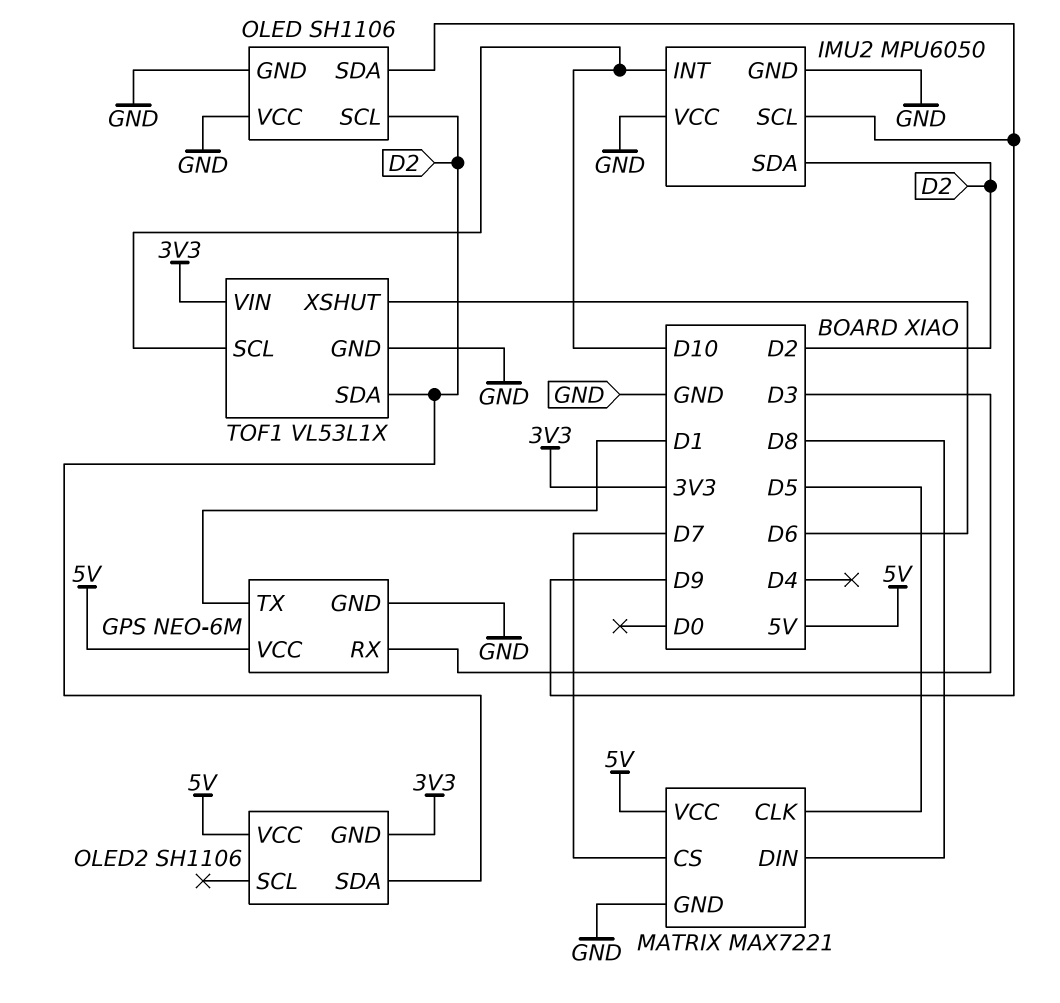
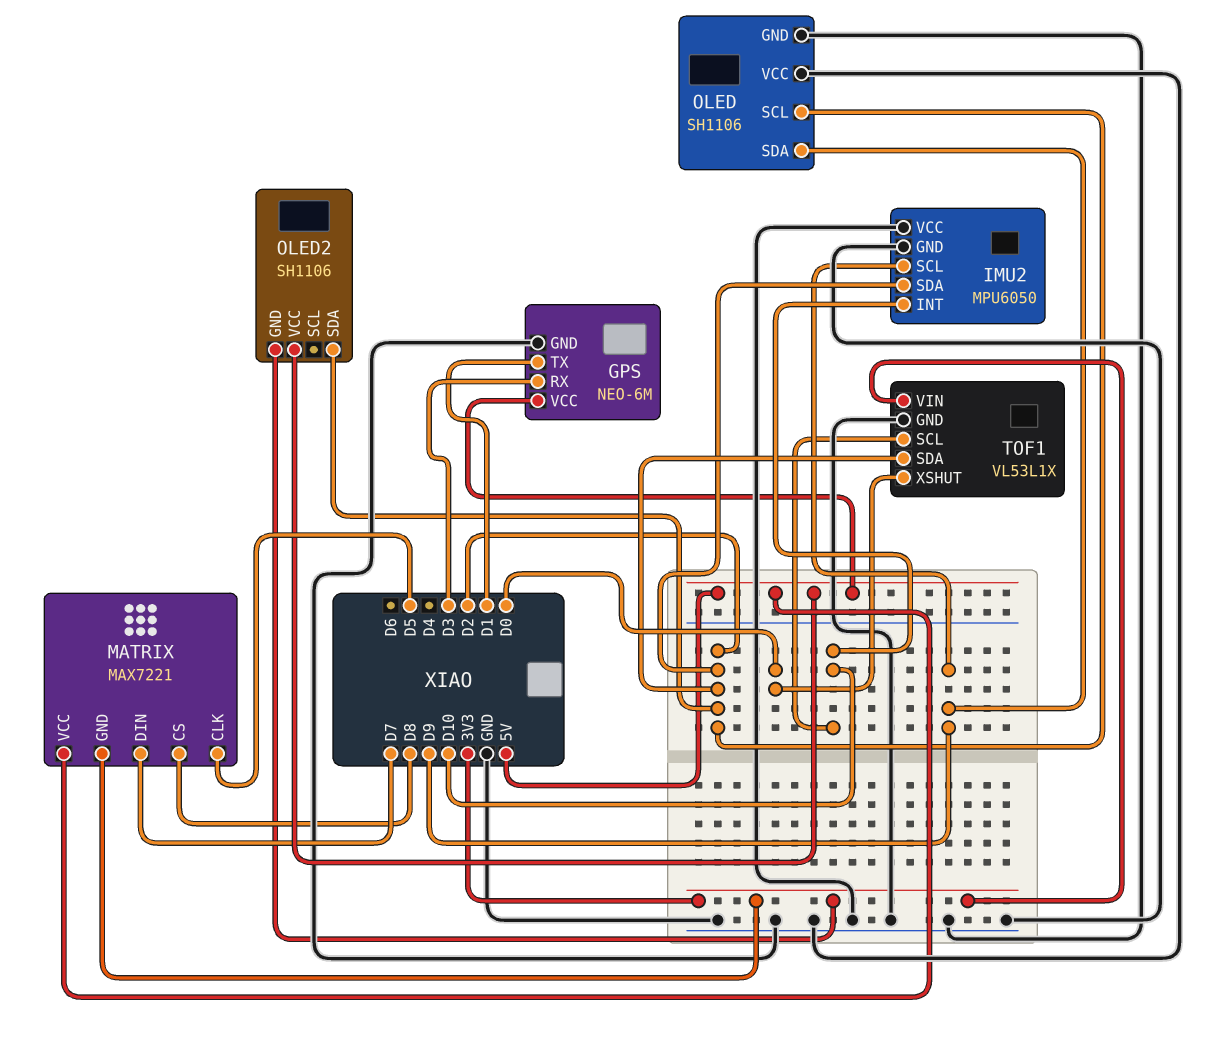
MATRIX pin CS: D7 -> D8
MATRIX pin DIN: D8 -> D7
MATRIX pin GND: GND -> 3V3
TOF1 pin XSHUT: D6 -> D0

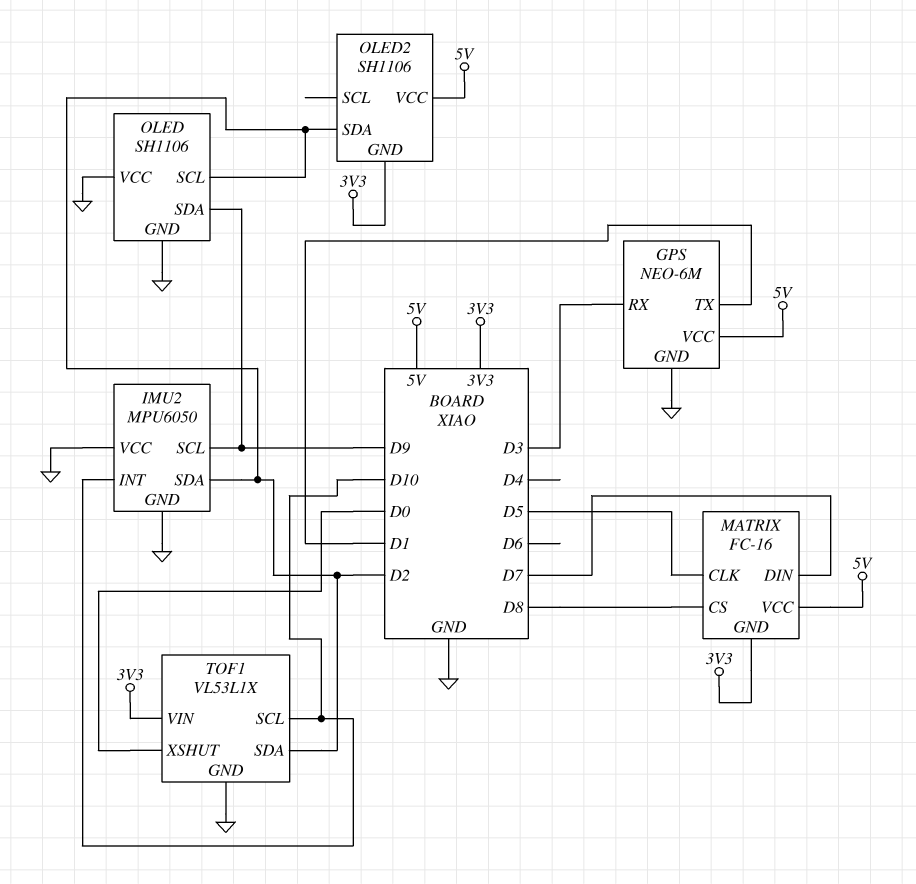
MATRIX: MAX7221 -> FC-16

